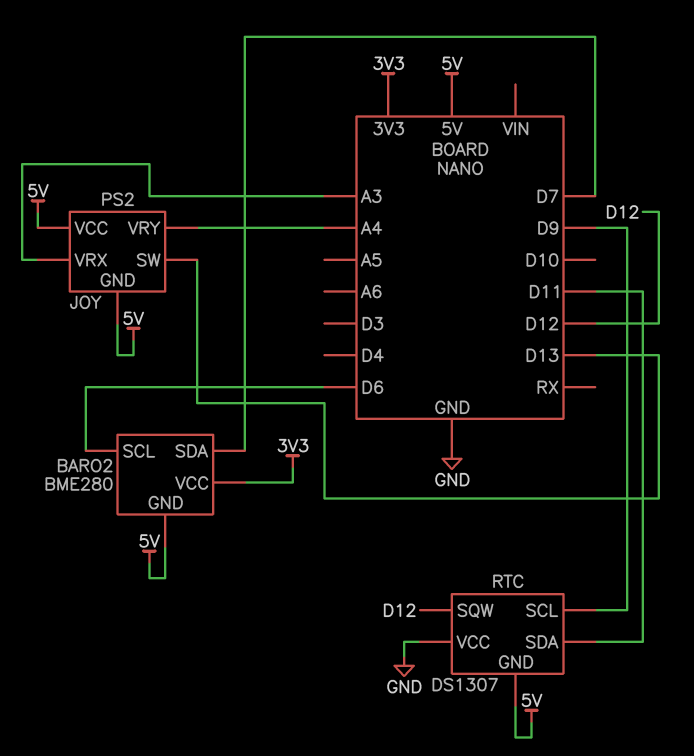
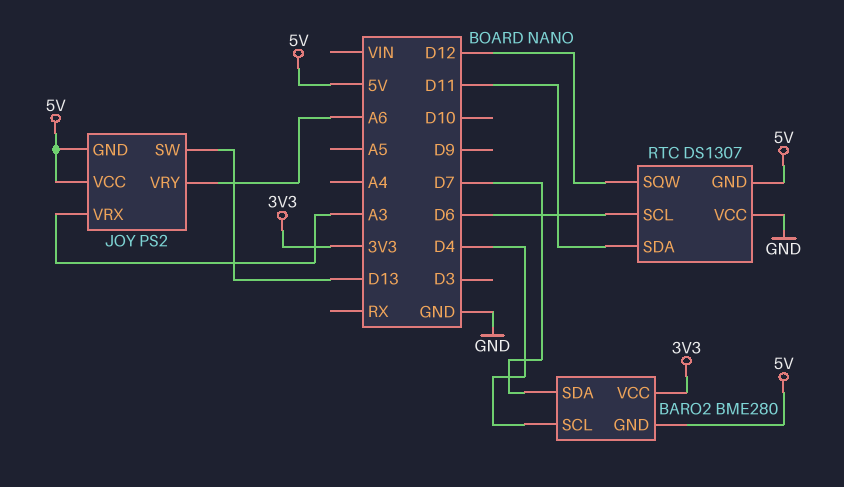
BARO2 pin SCL: D6 -> D4
JOY pin VRY: A4 -> A6
RTC pin SCL: D9 -> D6

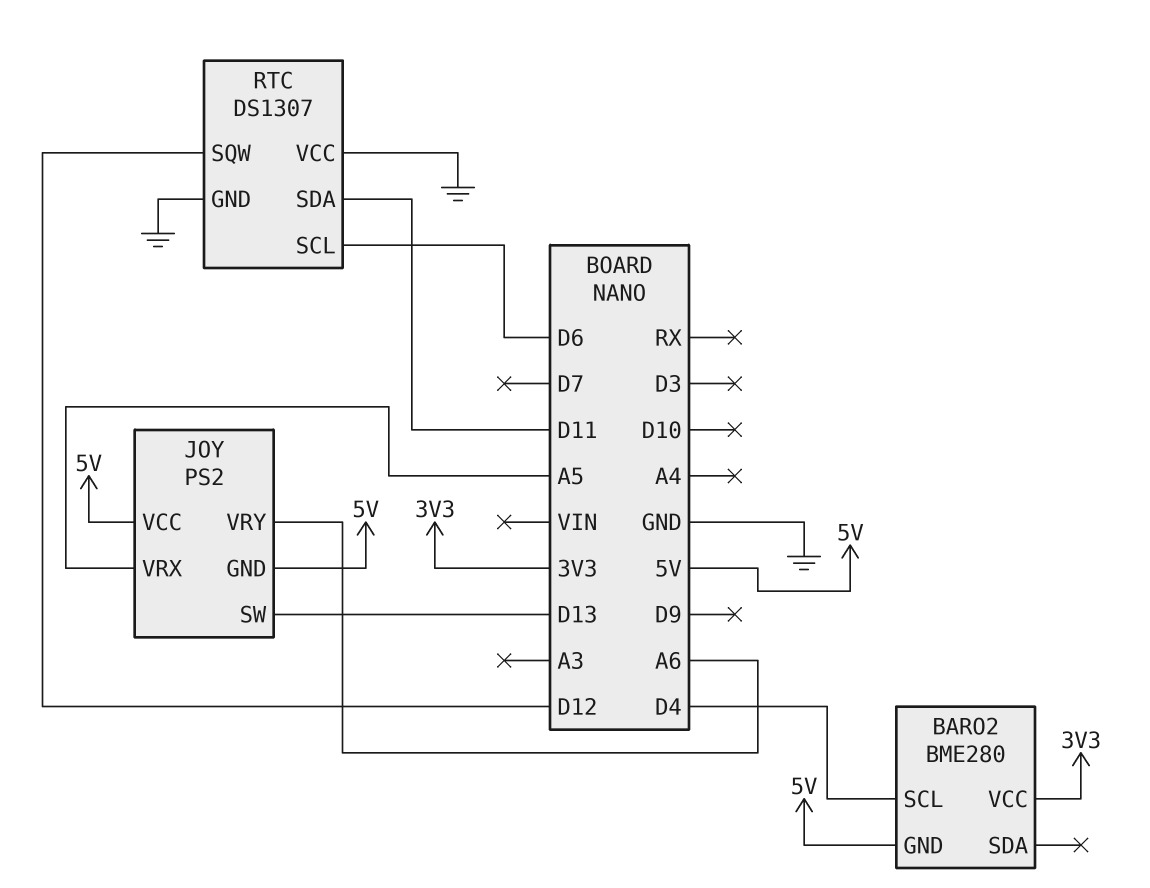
BARO2 pin SDA: D7 -> none
JOY pin VRX: A3 -> A5
RTC pin GND: 5V -> GND

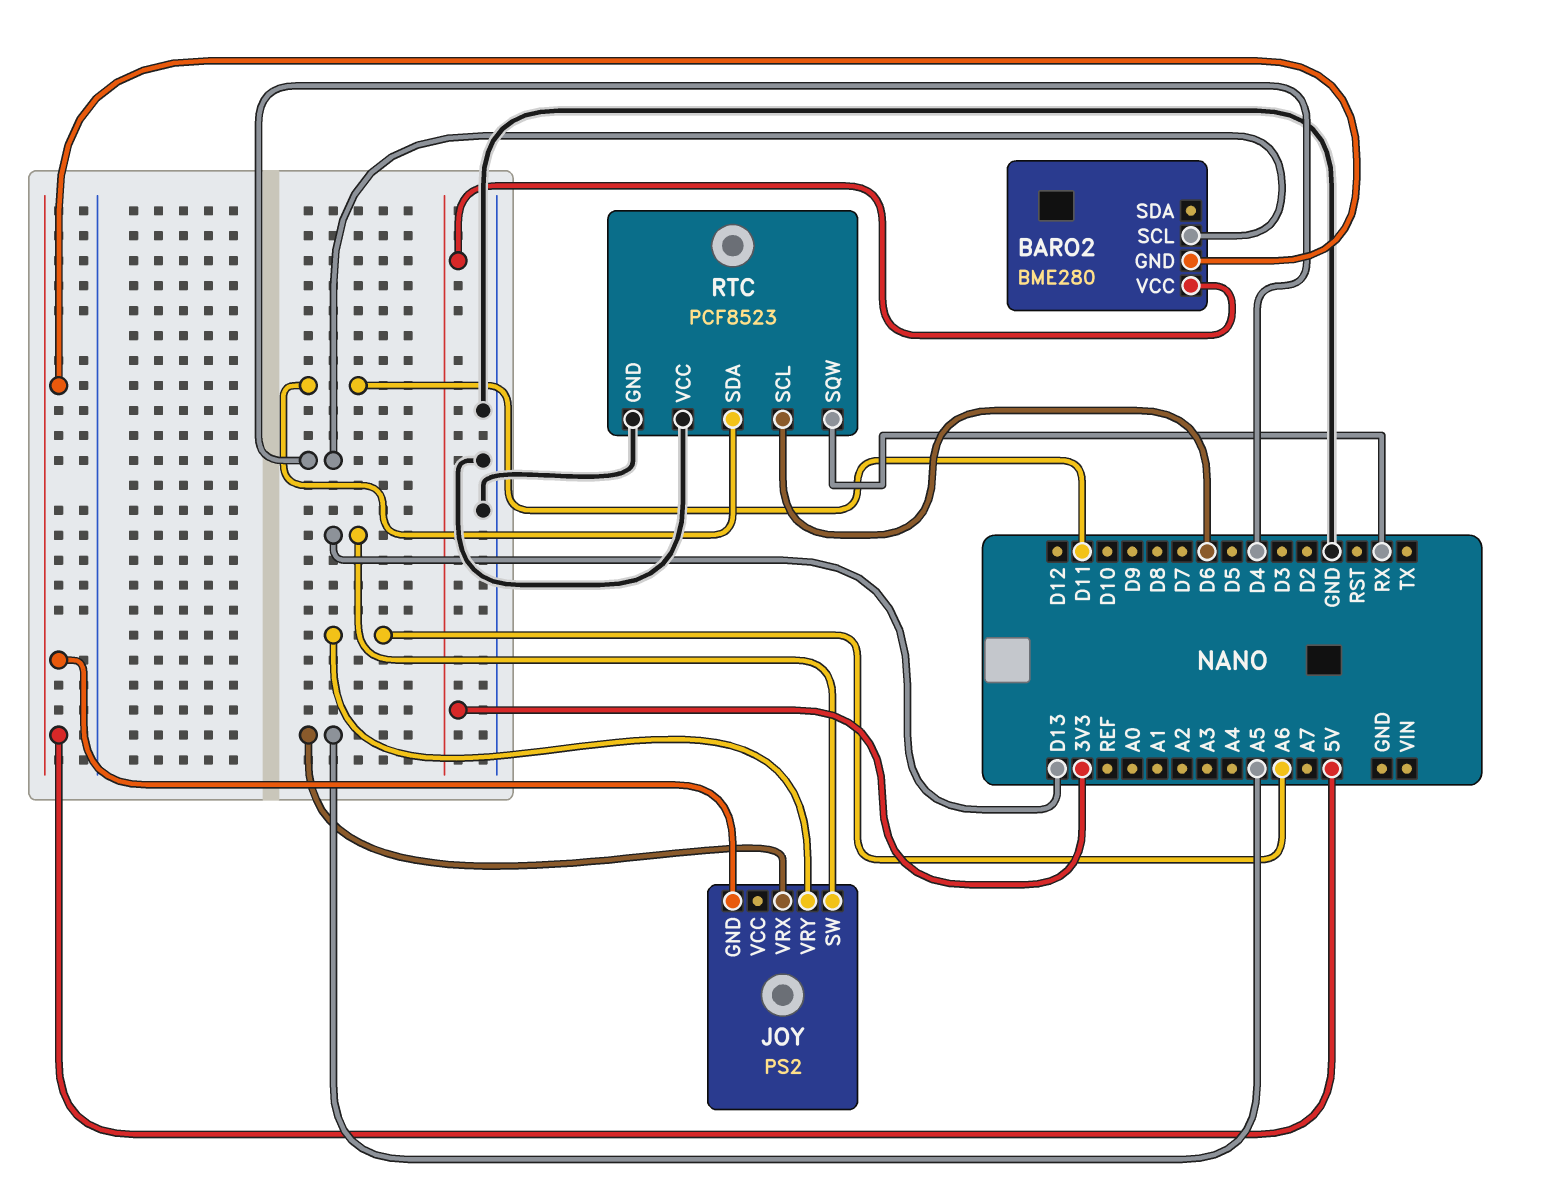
JOY pin VCC: 5V -> none
RTC: DS1307 -> PCF8523
RTC pin SQW: D12 -> RX

